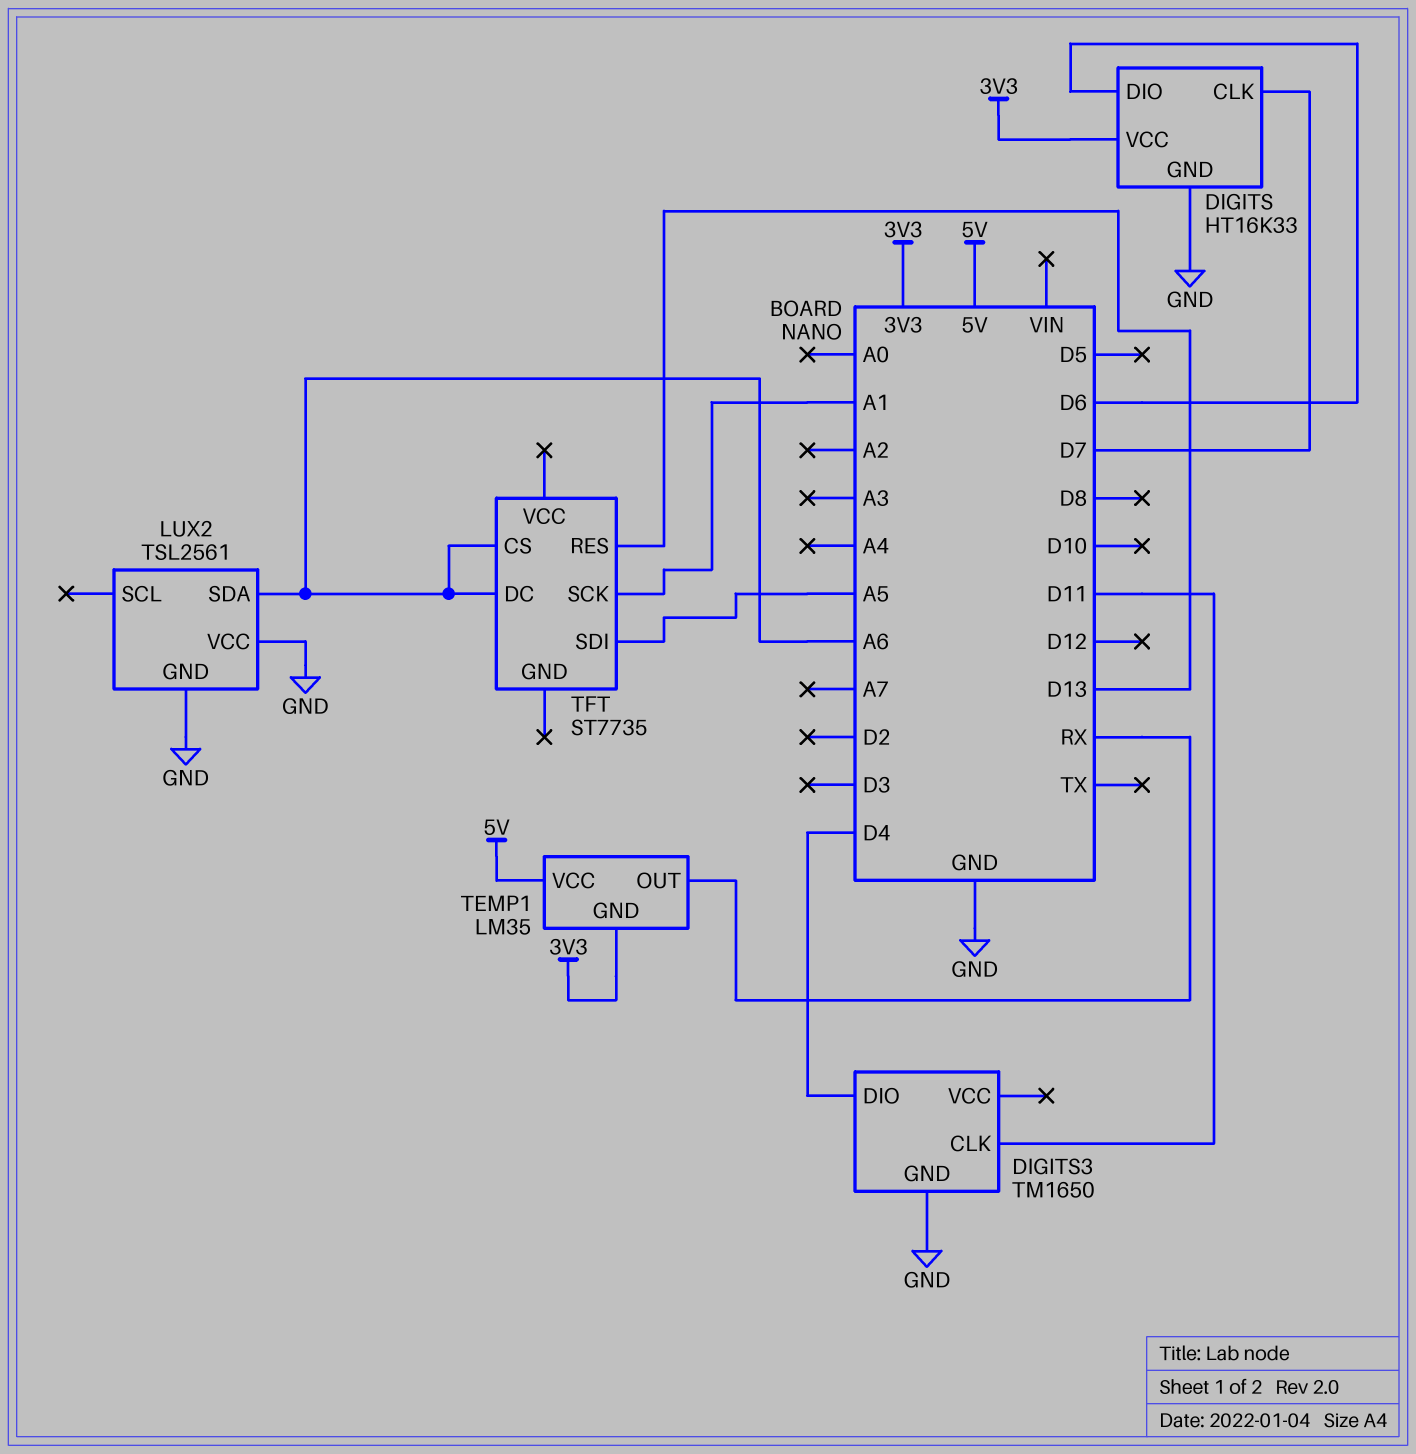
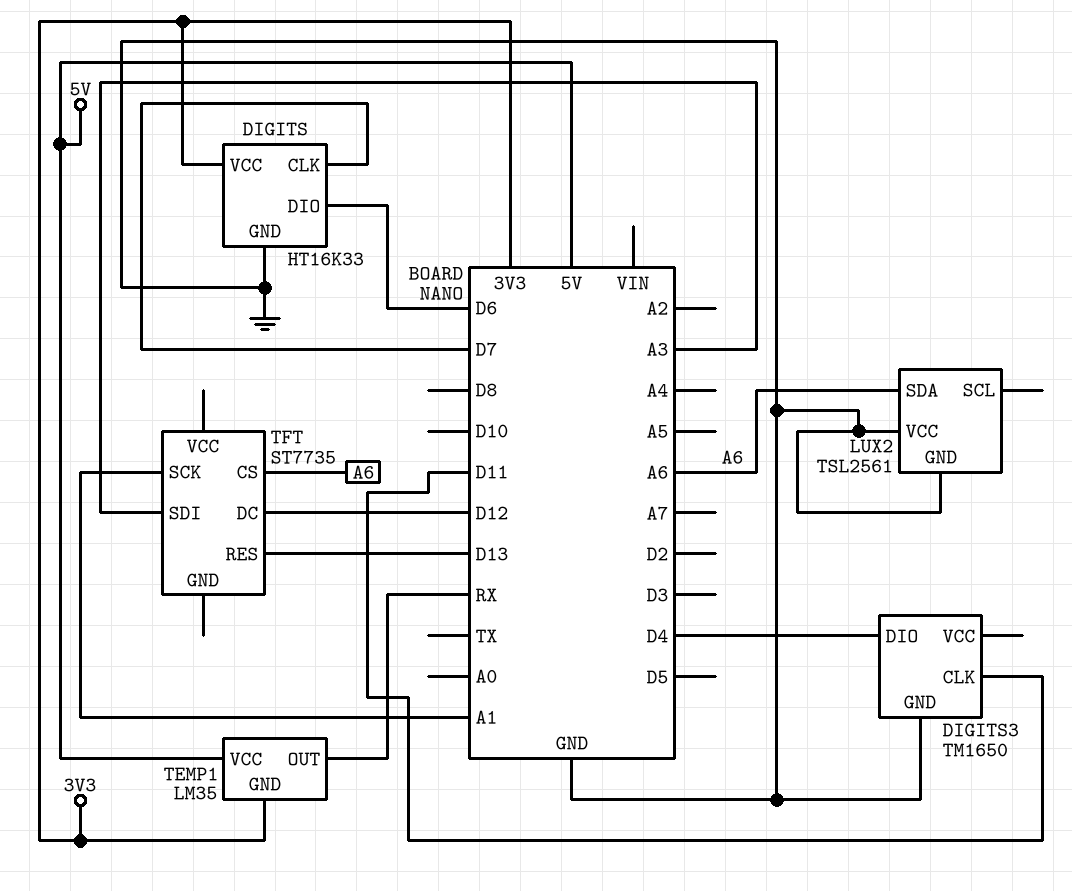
TFT pin DC: A6 -> D12
TFT pin SDI: A5 -> A3

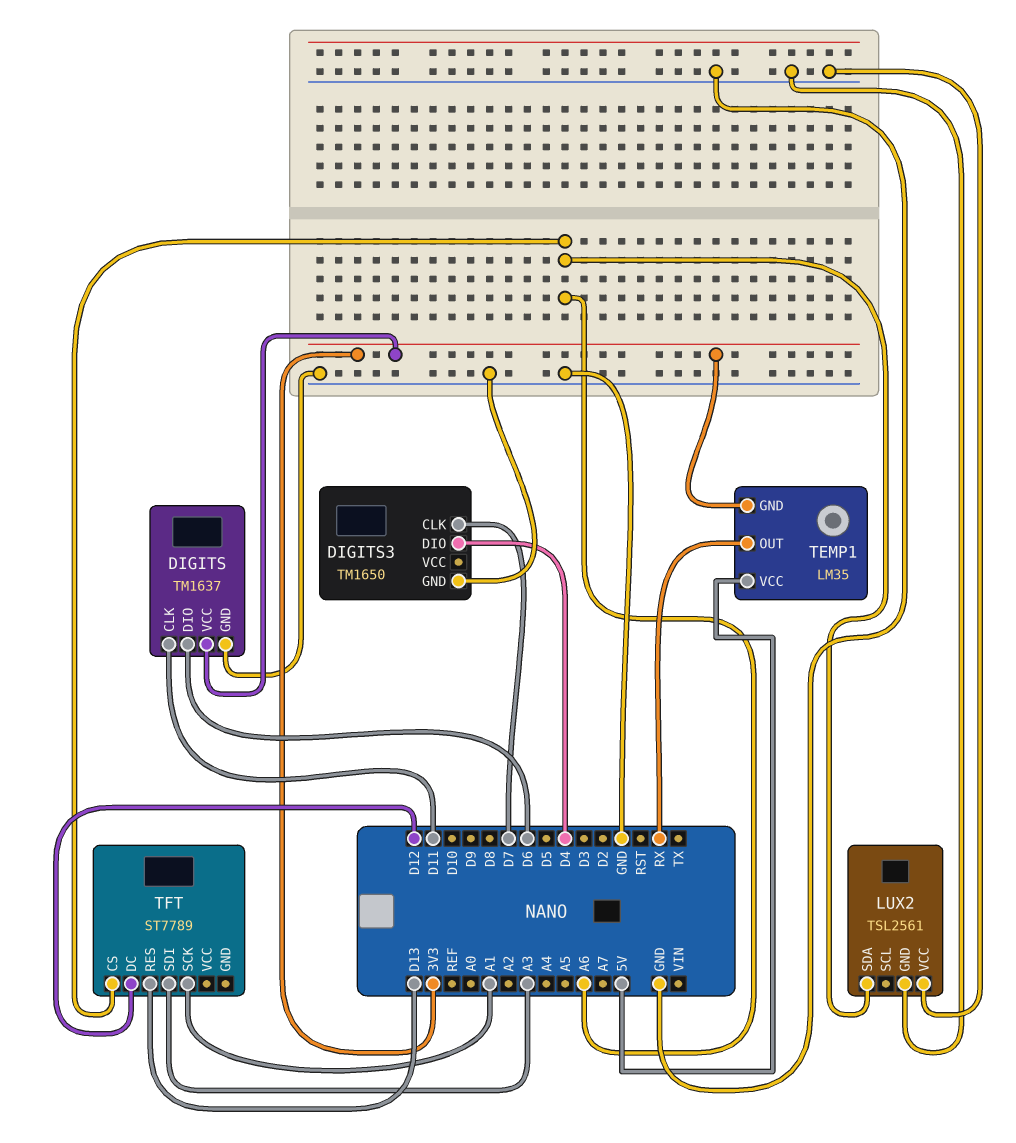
DIGITS: HT16K33 -> TM1637
DIGITS pin CLK: D7 -> D11
DIGITS3 pin CLK: D11 -> D7
TFT: ST7735 -> ST7789

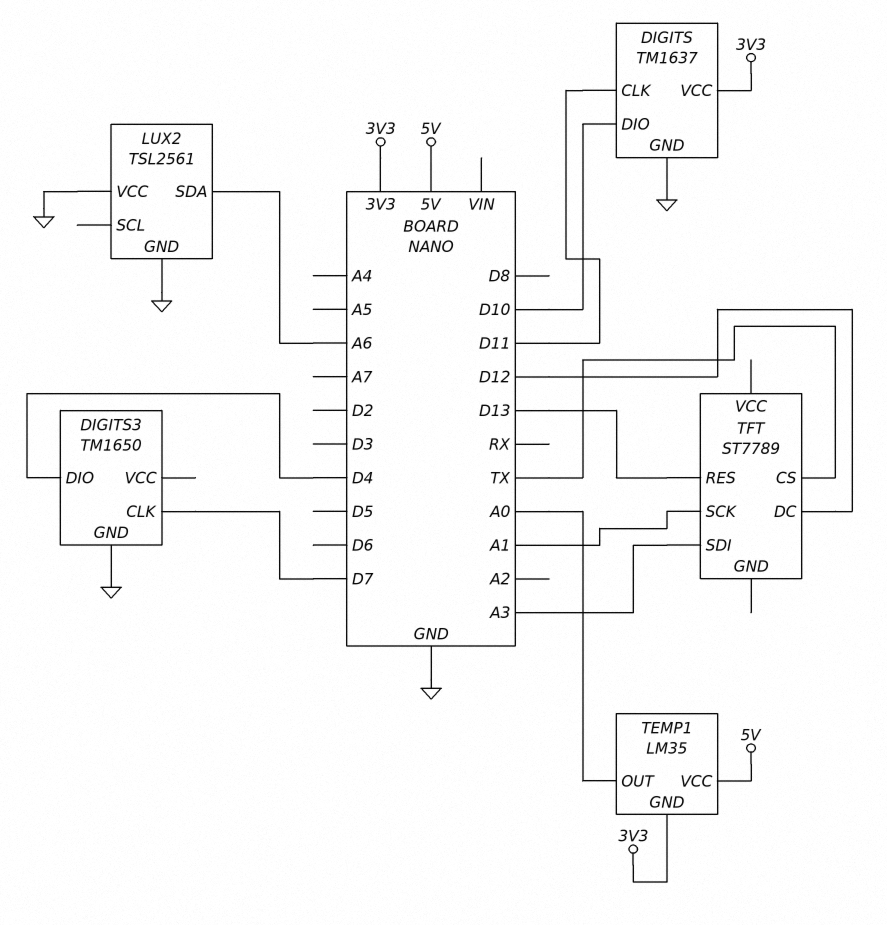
DIGITS pin DIO: D6 -> D10
TEMP1 pin OUT: RX -> A0
TFT pin CS: A6 -> TX

